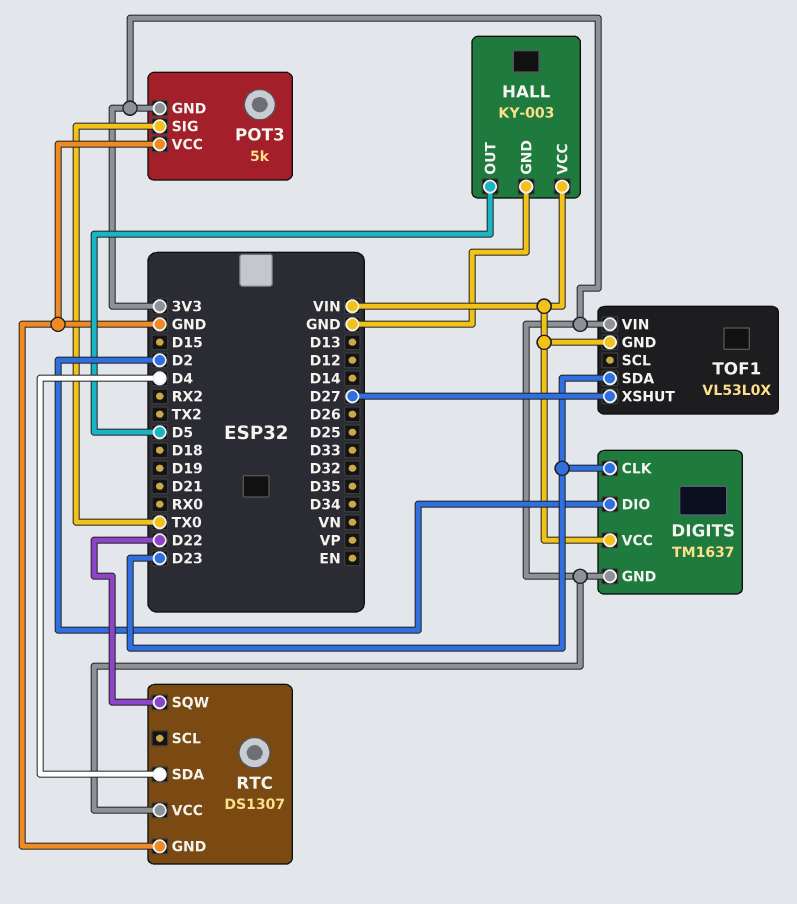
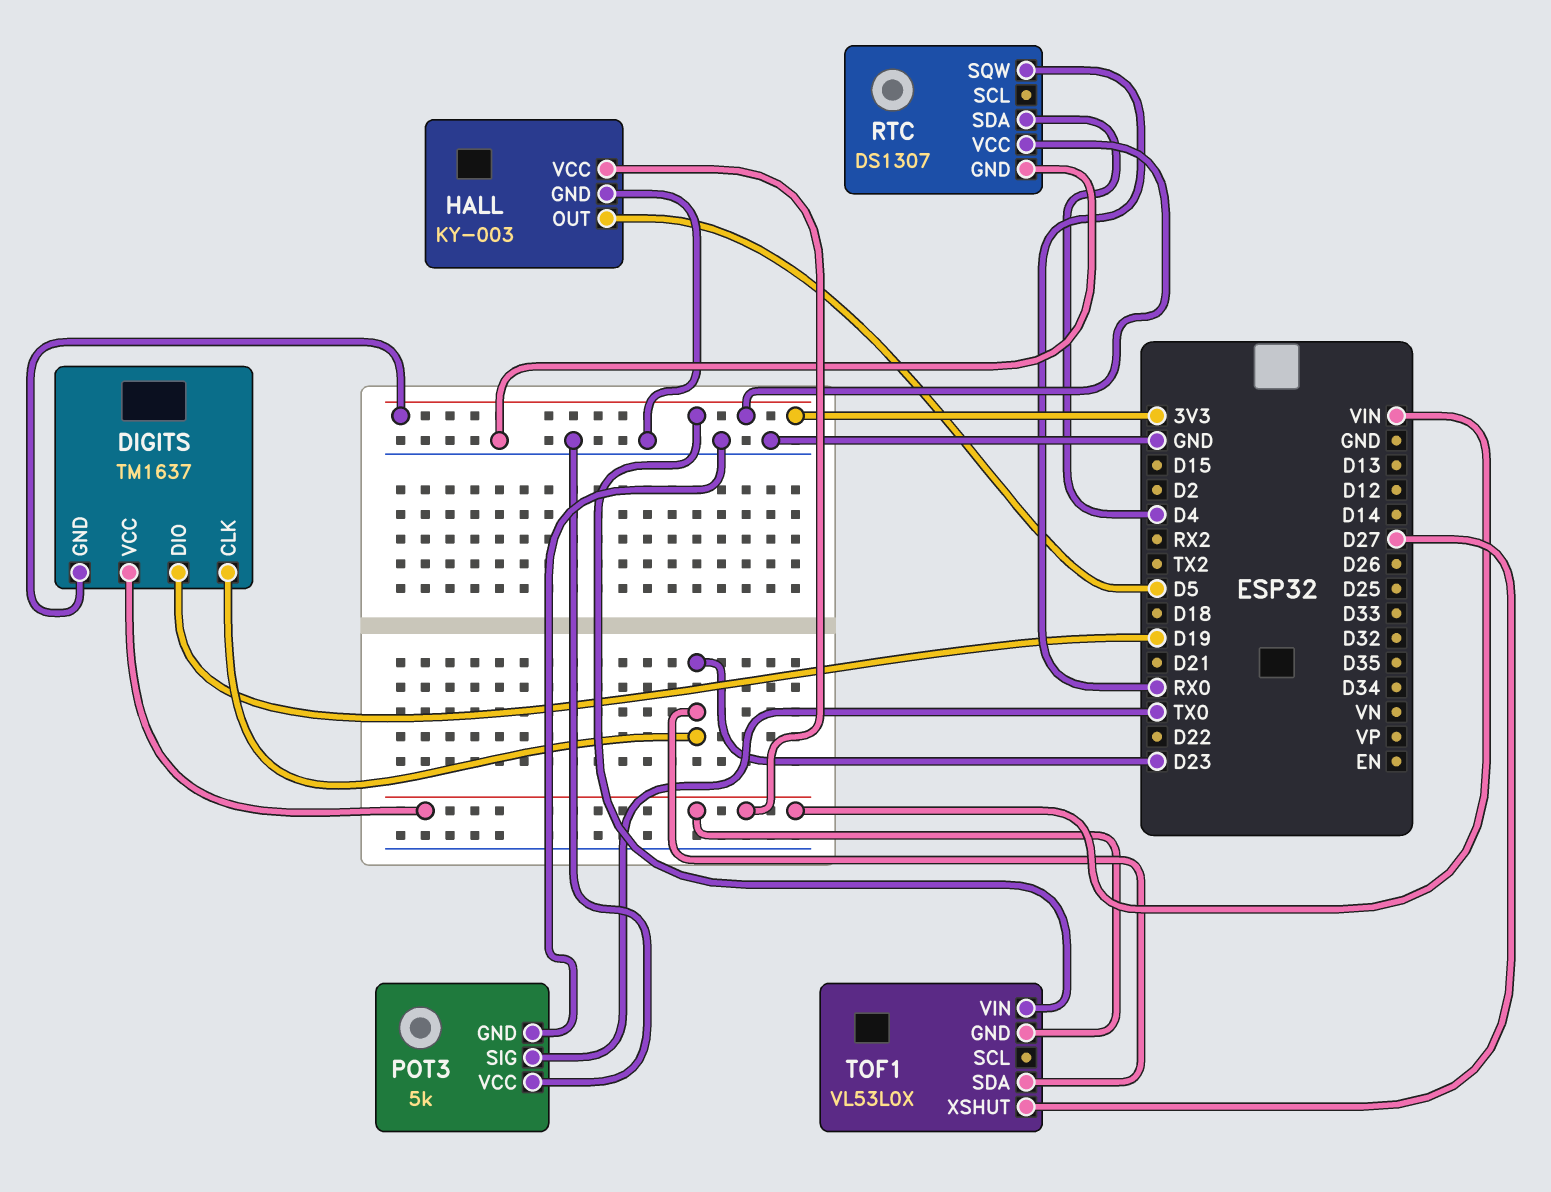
DIGITS pin DIO: D2 -> D19
POT3 pin GND: 3V3 -> GND
RTC pin SQW: D22 -> RX0

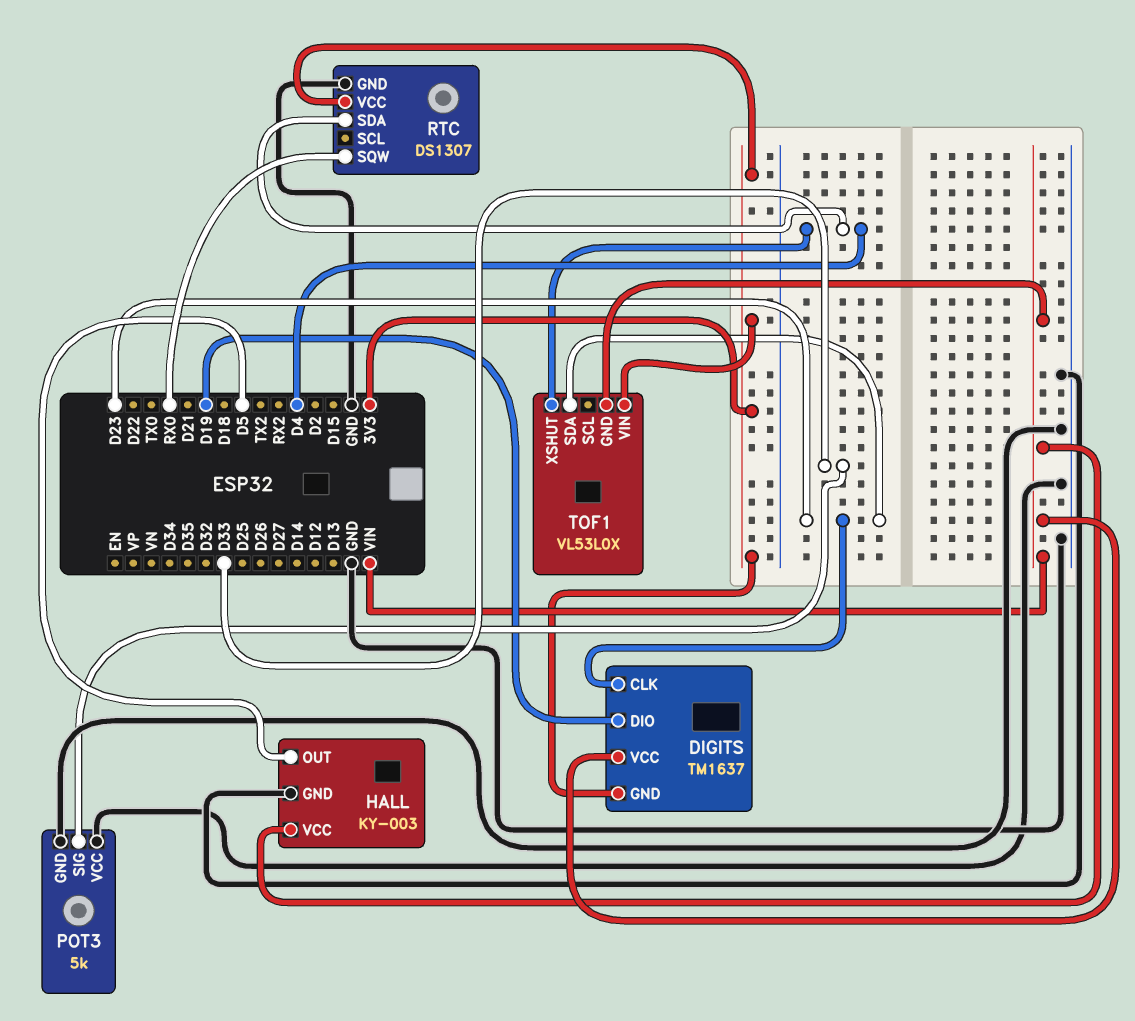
POT3 pin SIG: TX0 -> D33
TOF1 pin XSHUT: D27 -> D4

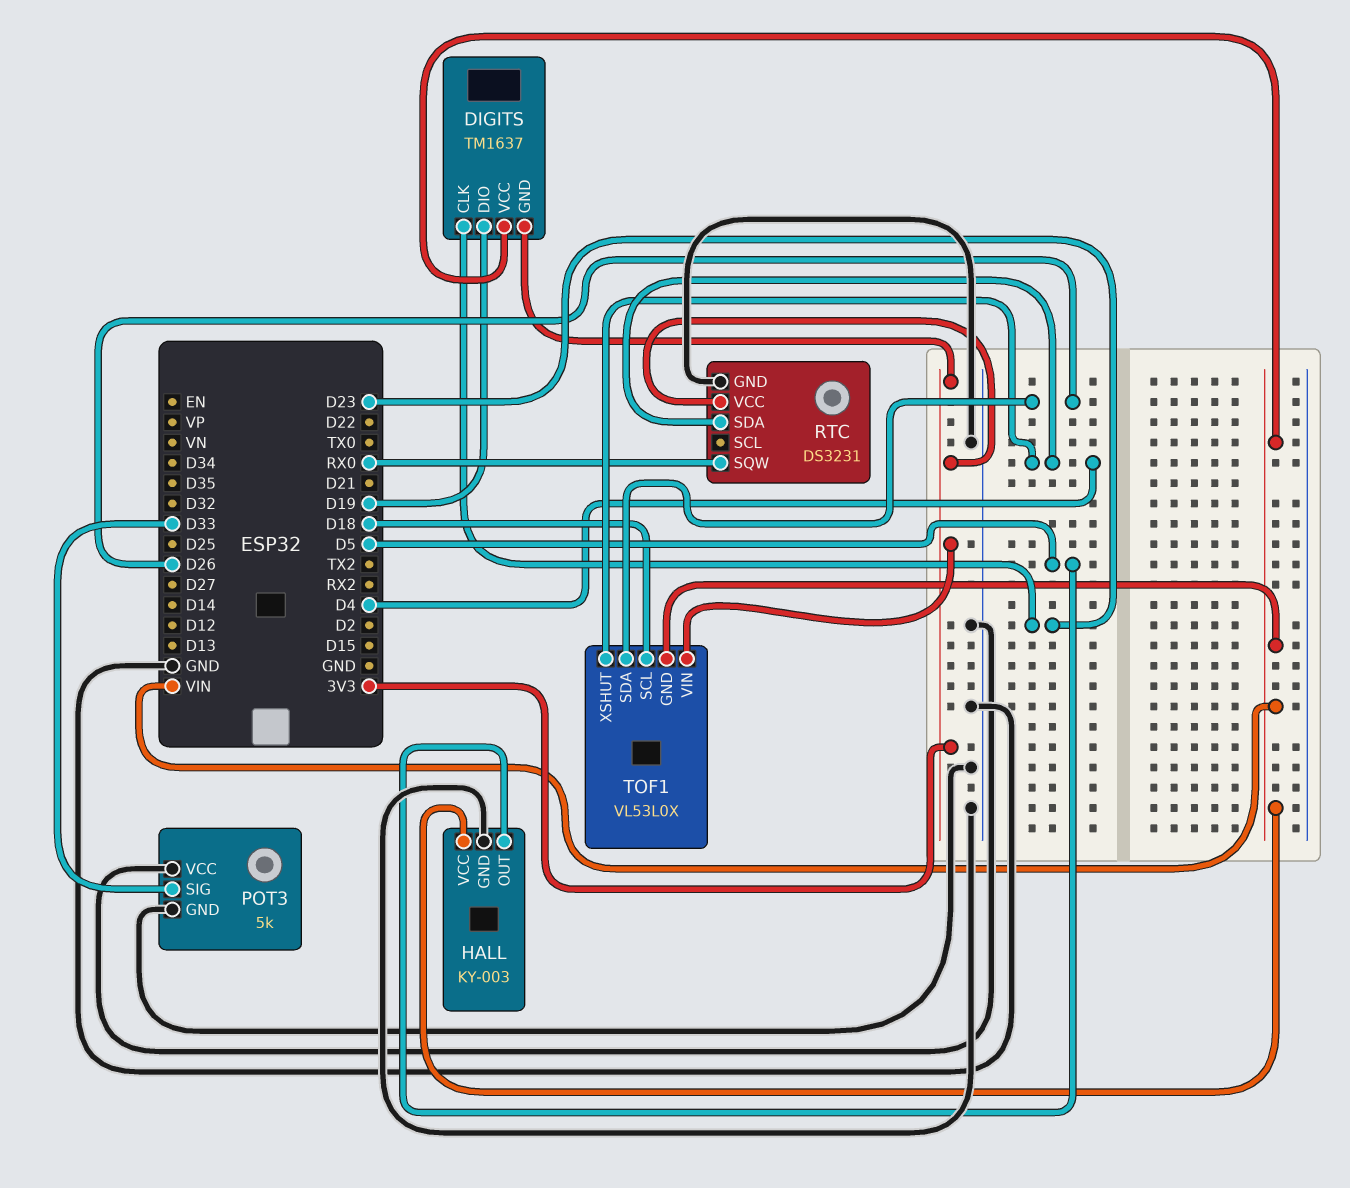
RTC: DS1307 -> DS3231
TOF1 pin SCL: none -> D18
TOF1 pin SDA: D23 -> D26

